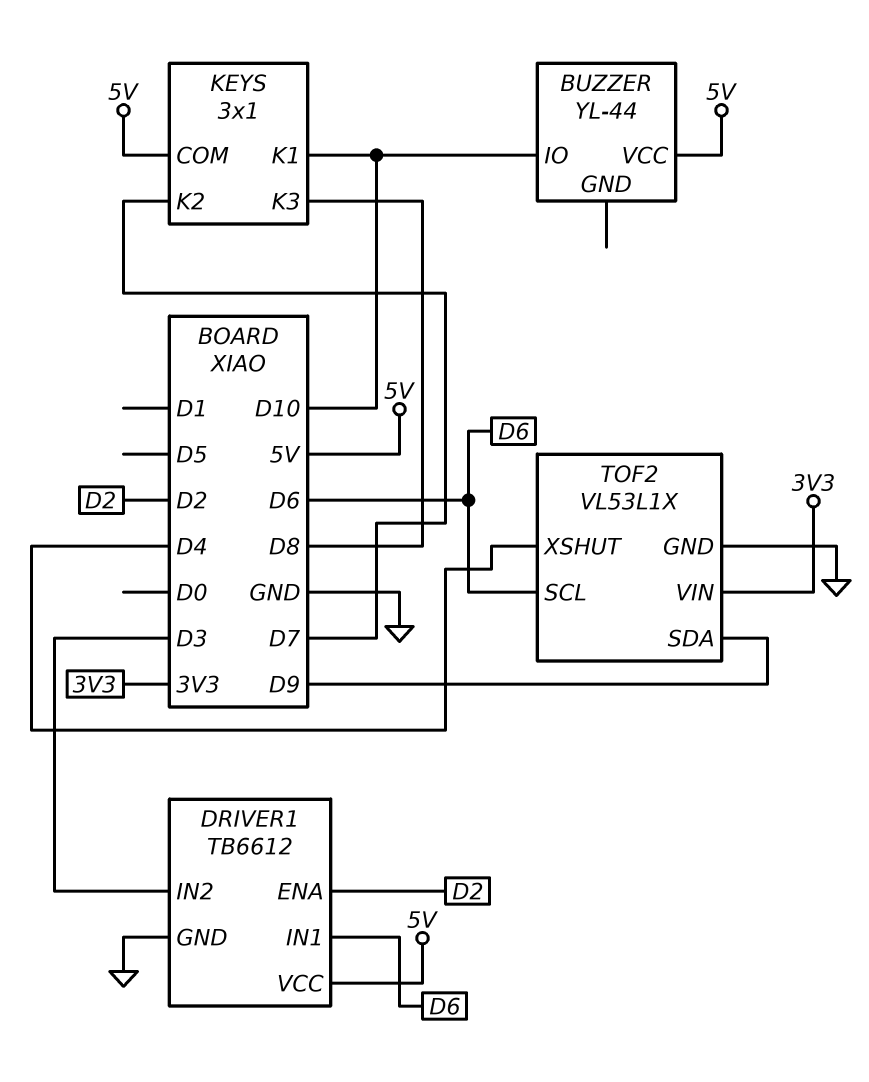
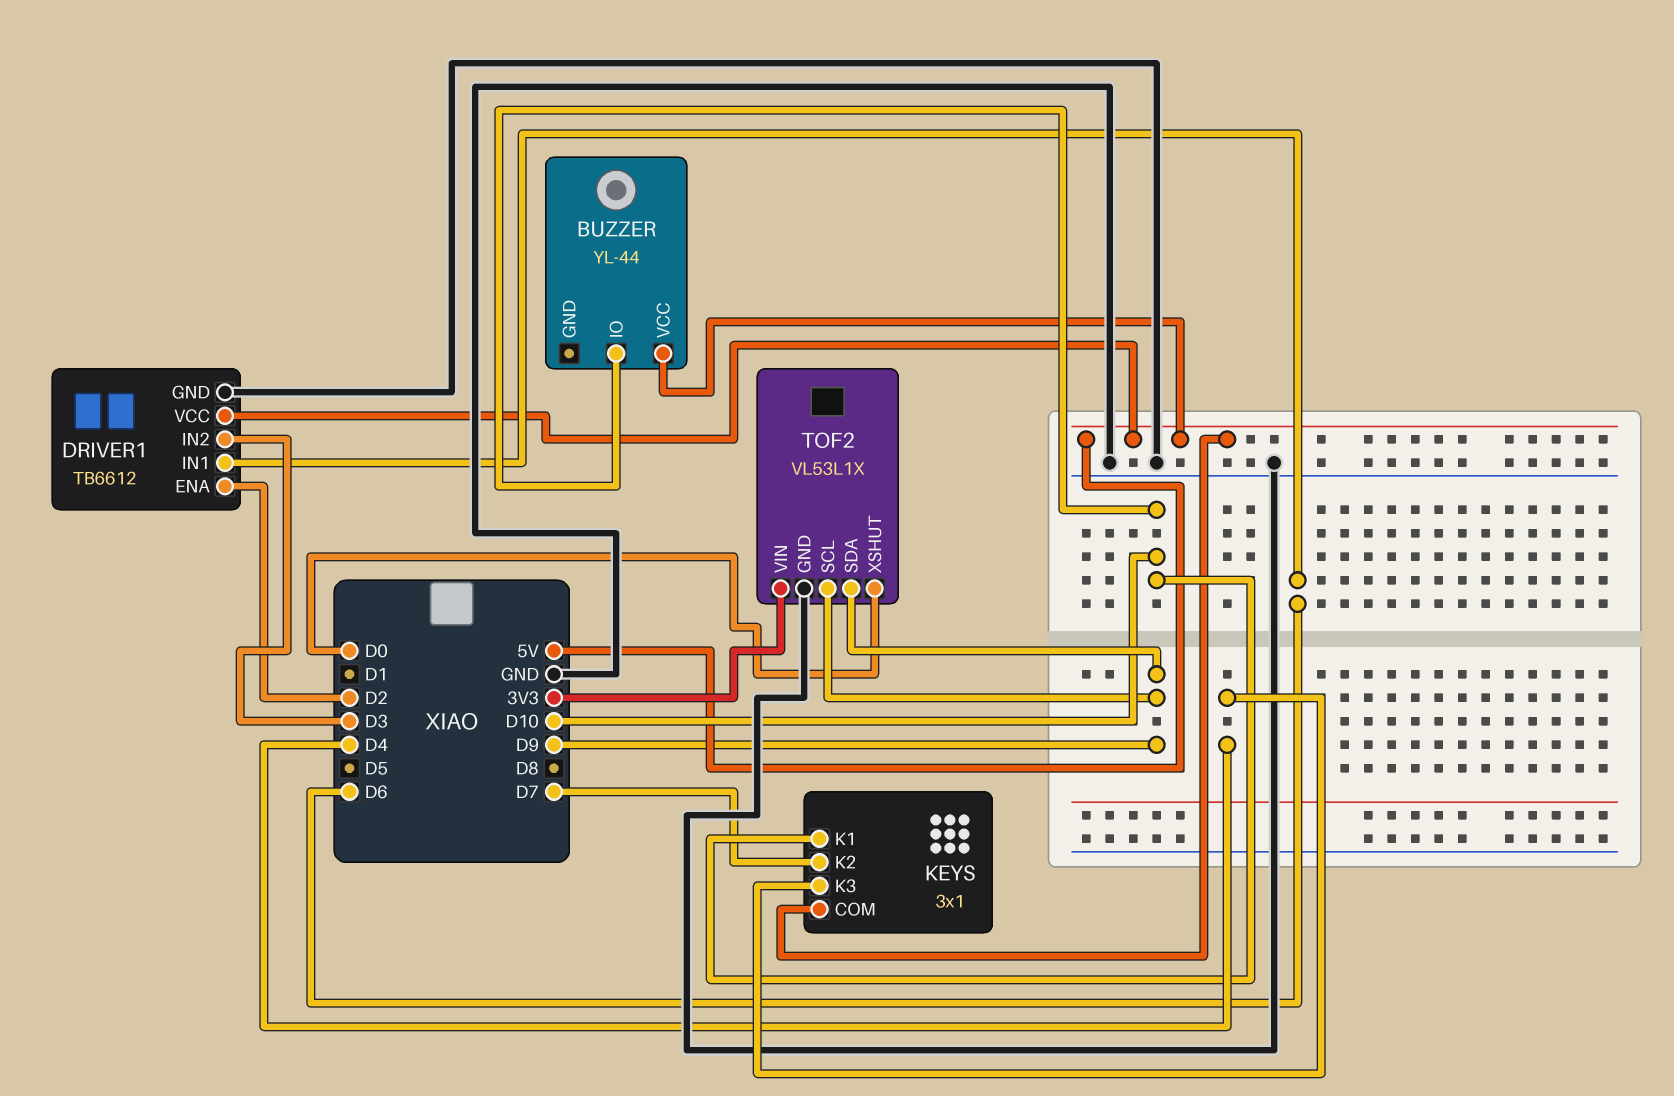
KEYS pin K3: D8 -> D4
TOF2 pin SCL: D6 -> D9
TOF2 pin XSHUT: D4 -> D0

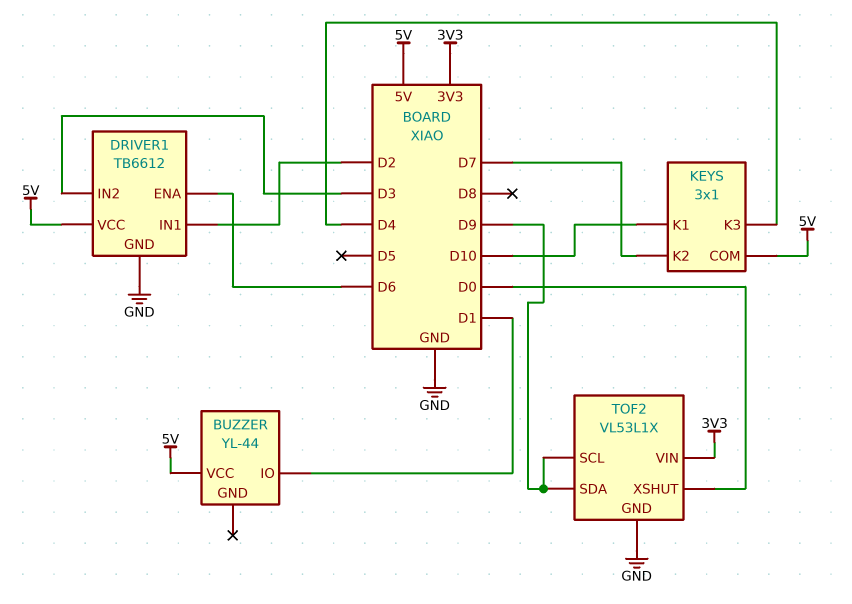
BUZZER pin IO: D10 -> D1
DRIVER1 pin ENA: D2 -> D6
DRIVER1 pin IN1: D6 -> D2

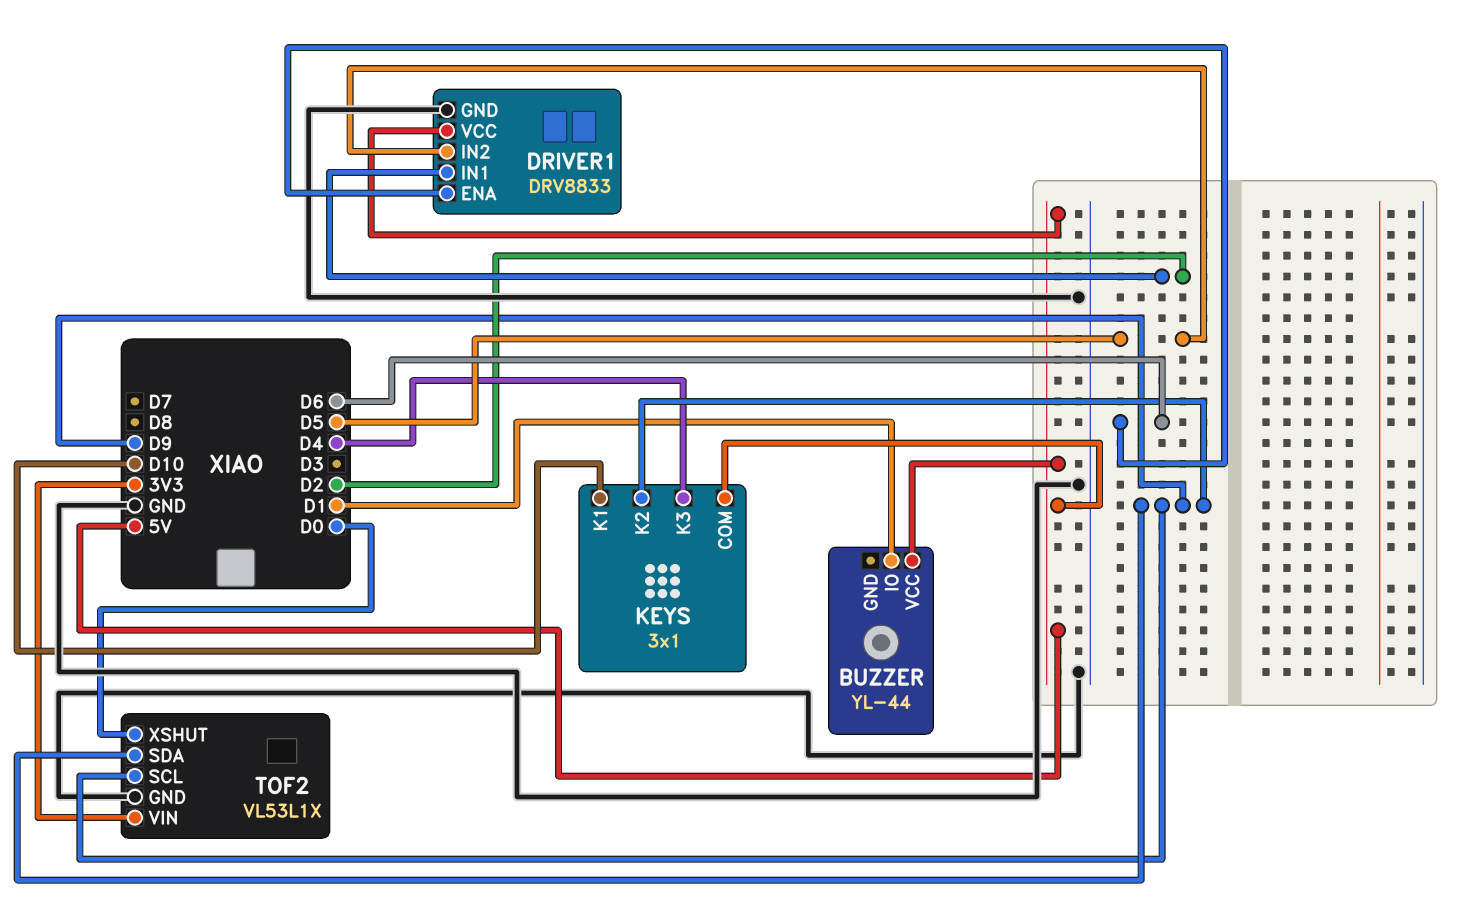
DRIVER1: TB6612 -> DRV8833
DRIVER1 pin IN2: D3 -> D5
KEYS pin K2: D7 -> D9

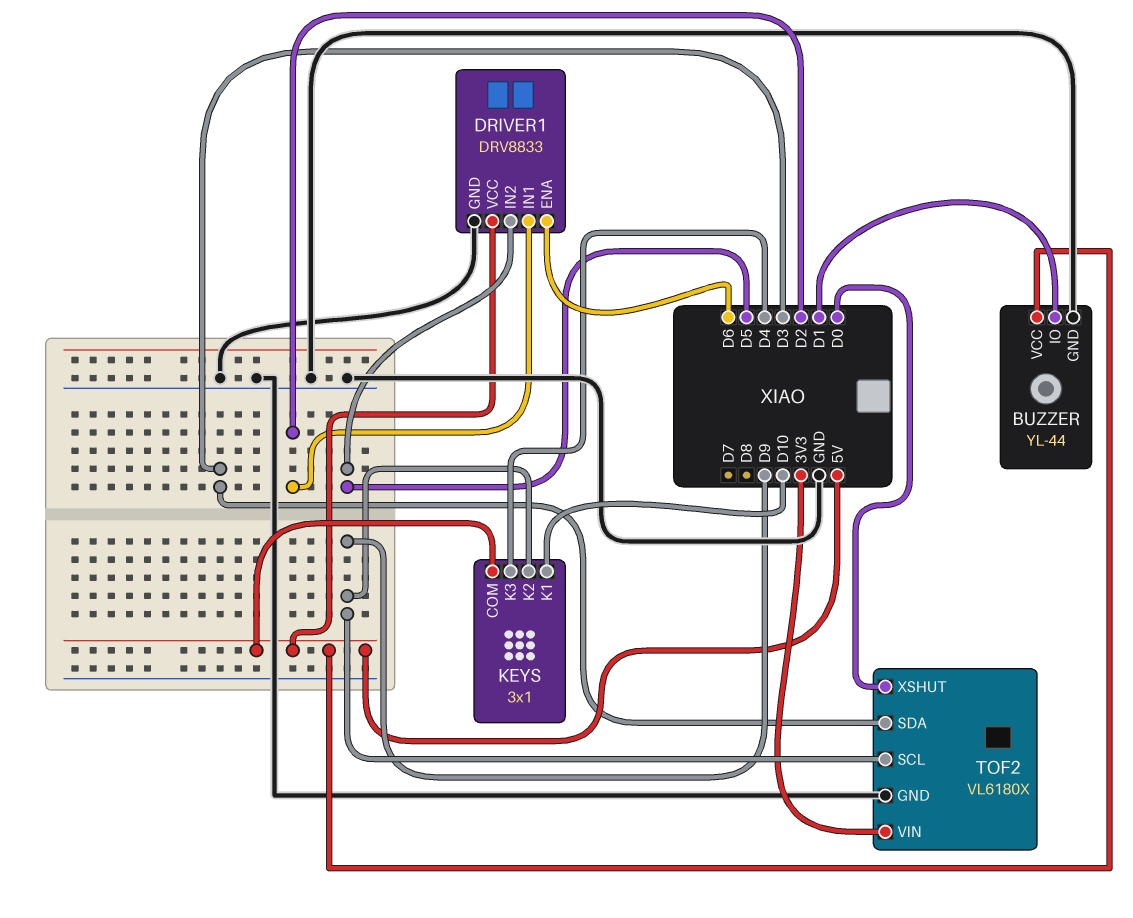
BUZZER pin GND: none -> GND
TOF2: VL53L1X -> VL6180X
TOF2 pin SDA: D9 -> D3

